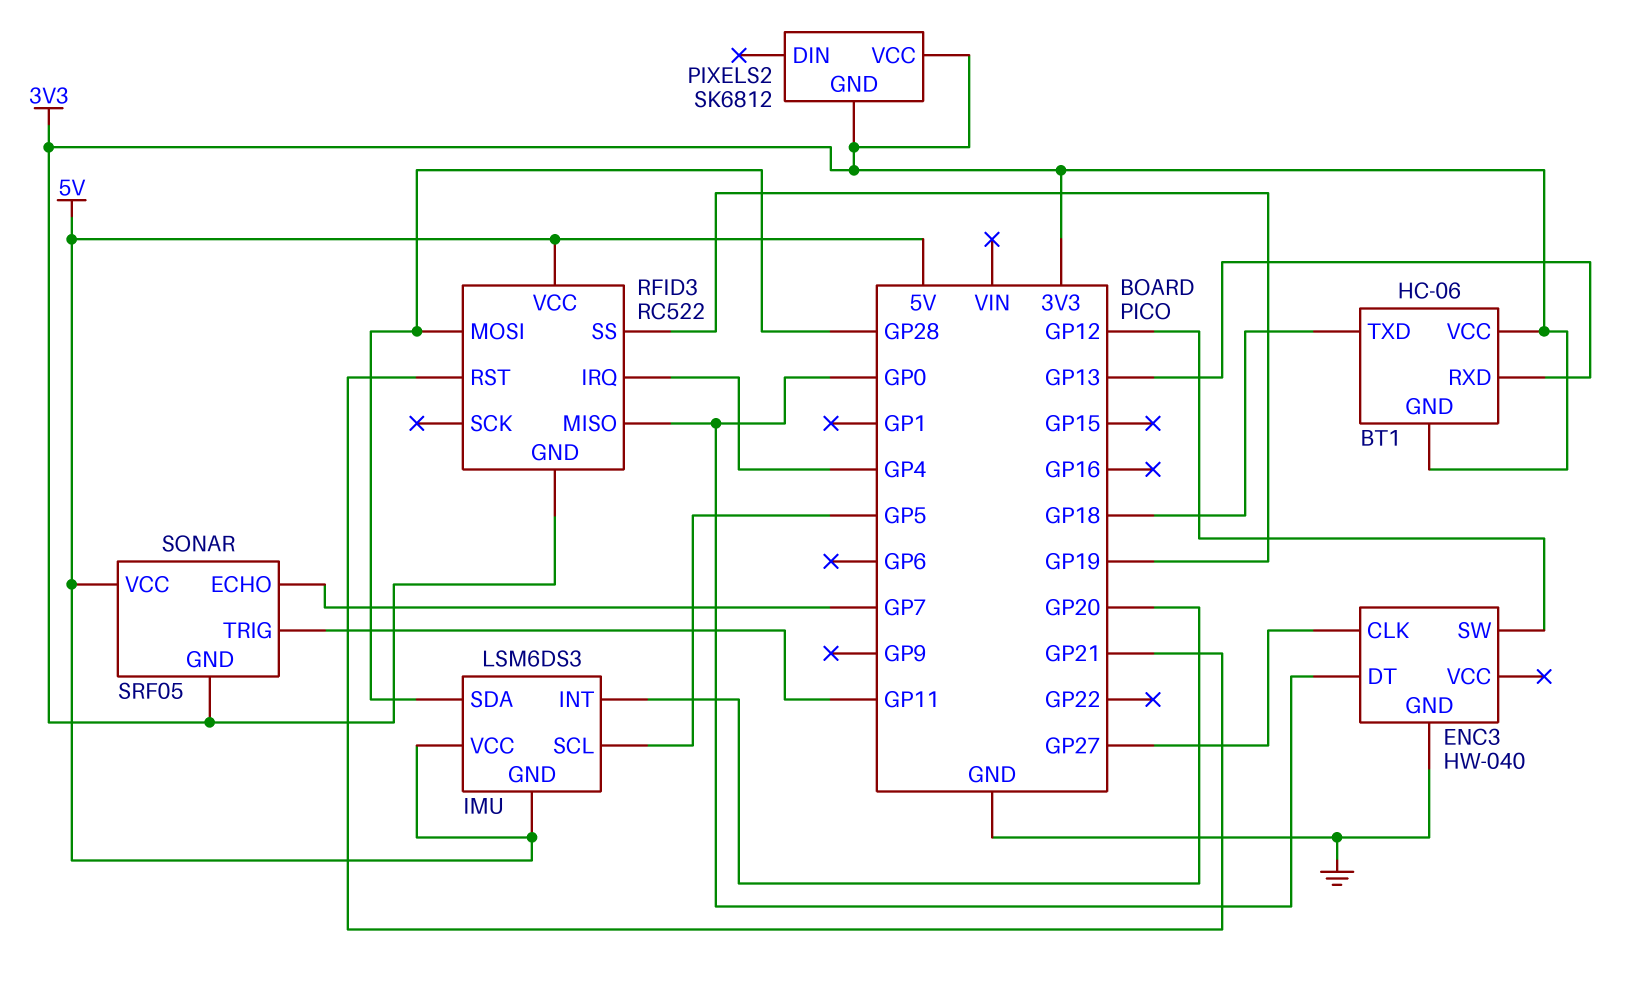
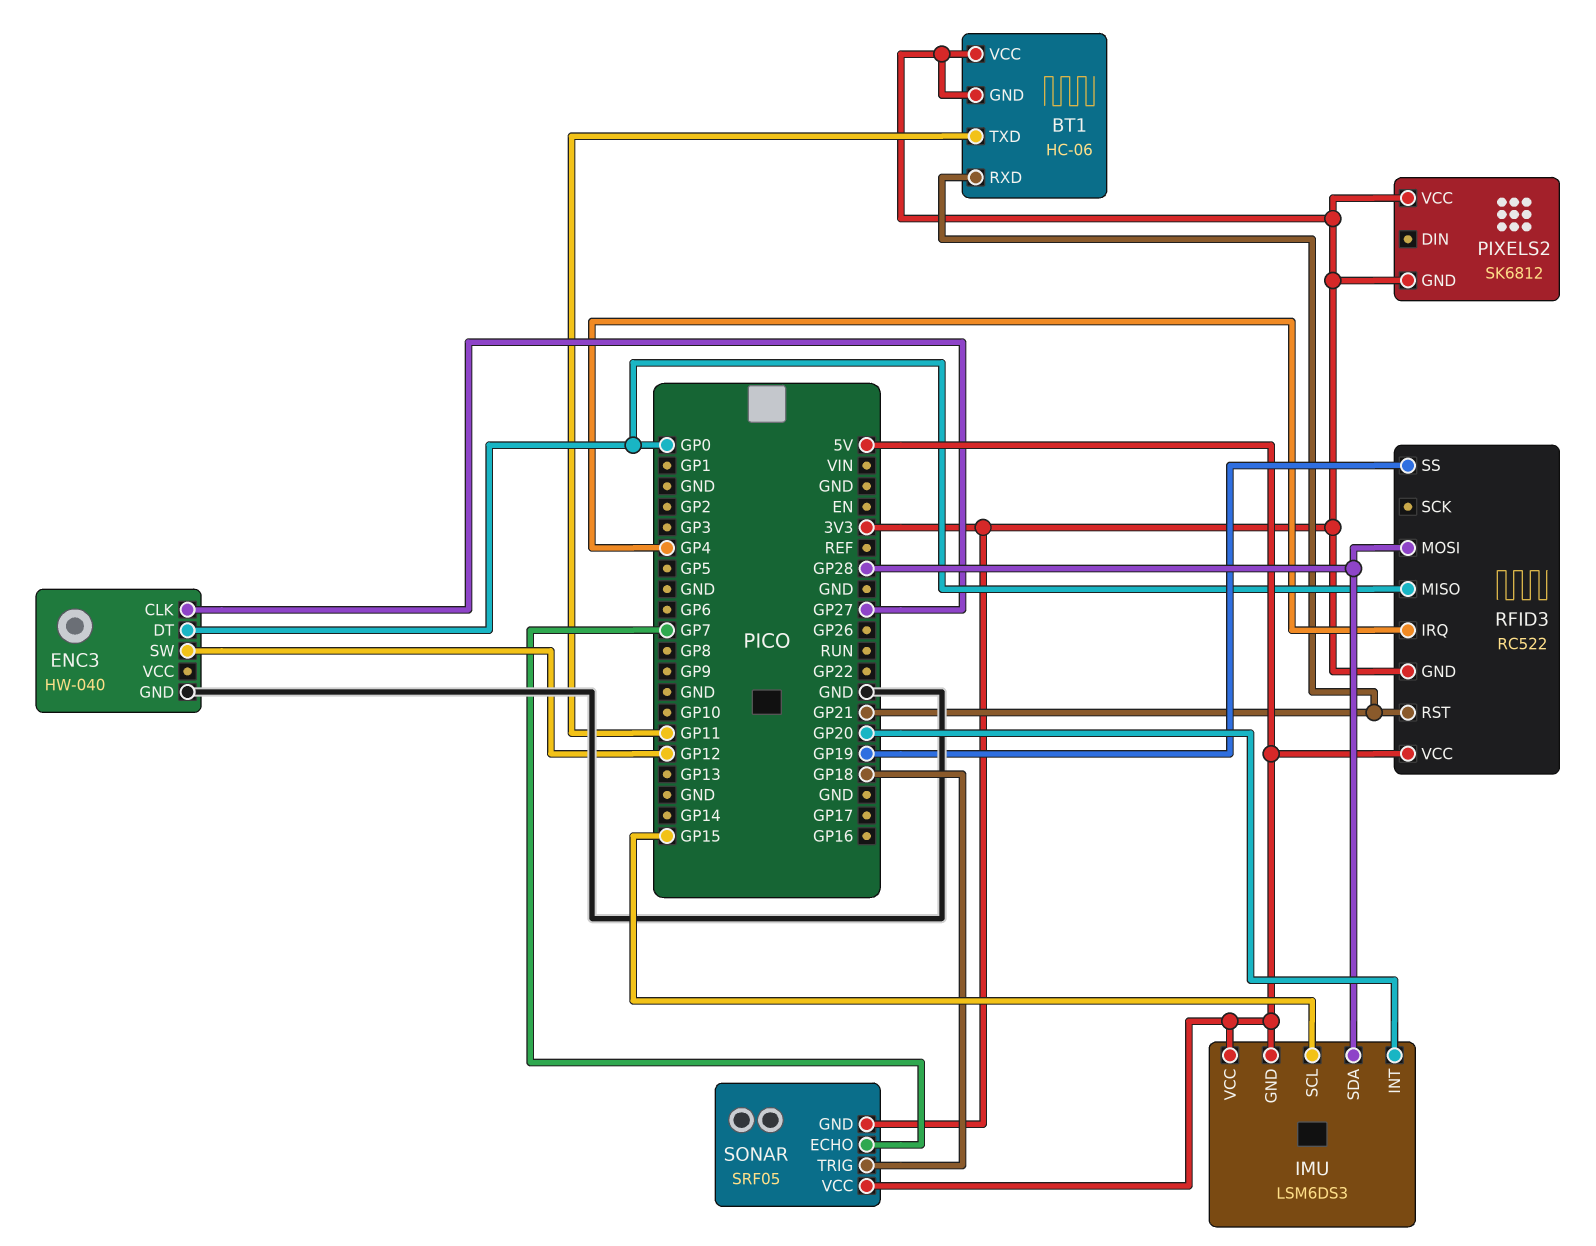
BT1 pin RXD: GP13 -> GP21
BT1 pin TXD: GP18 -> GP11
IMU pin SCL: GP5 -> GP15
SONAR pin TRIG: GP11 -> GP18

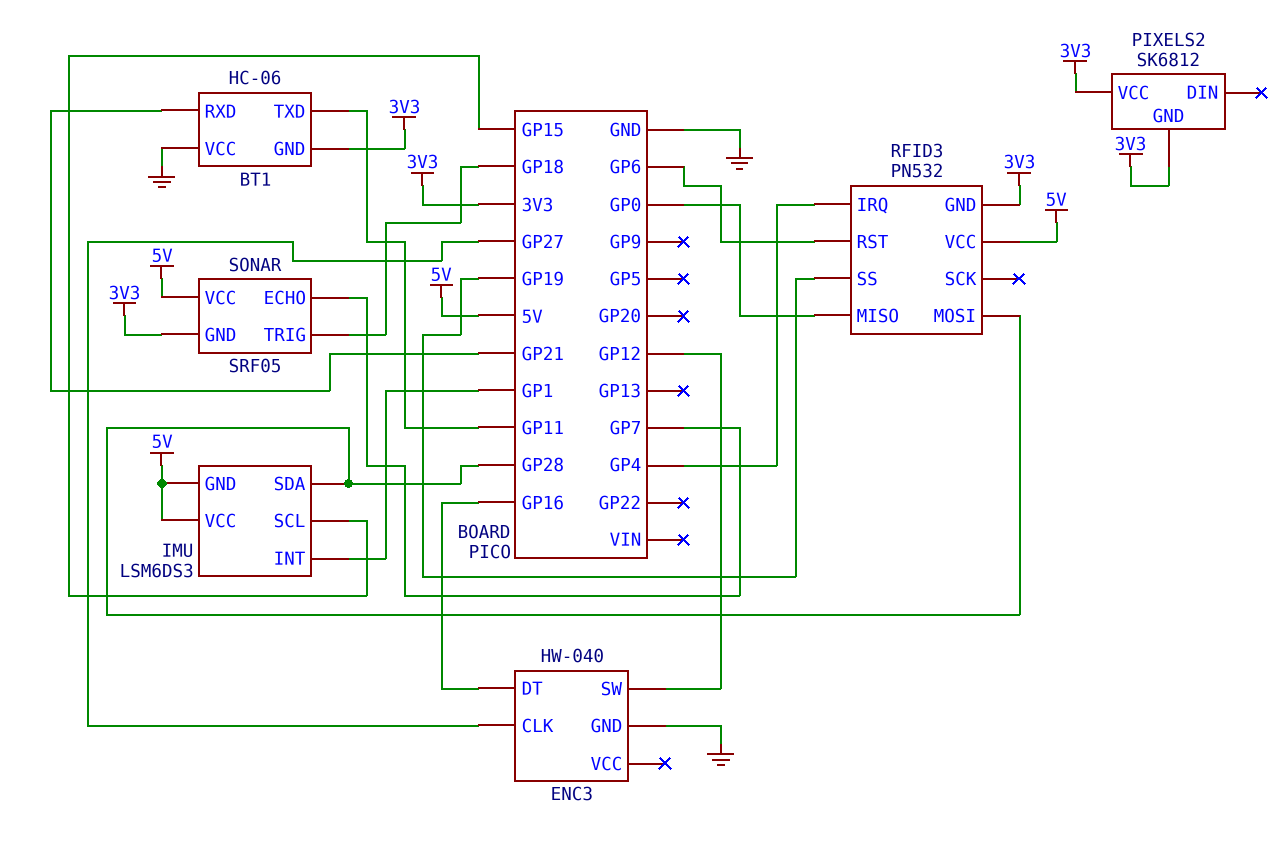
BT1 pin VCC: 3V3 -> GND
ENC3 pin DT: GP0 -> GP16
IMU pin INT: GP20 -> GP1
RFID3: RC522 -> PN532
RFID3 pin RST: GP21 -> GP6

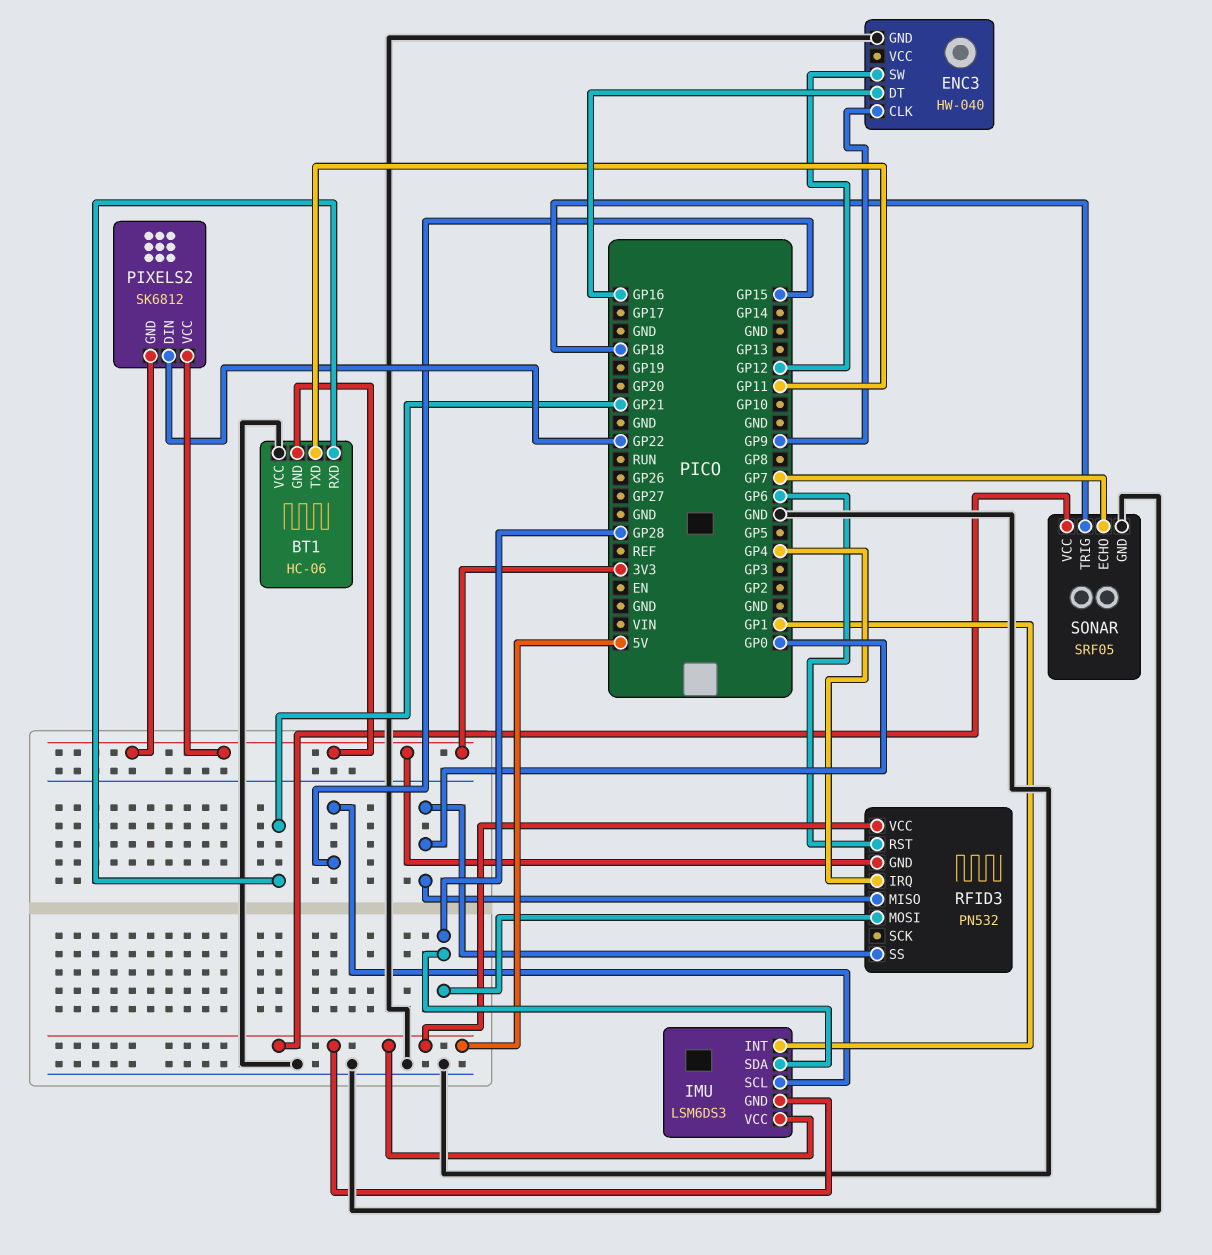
ENC3 pin CLK: GP27 -> GP9
PIXELS2 pin DIN: none -> GP22
RFID3 pin SS: GP19 -> GP0
SONAR pin GND: 3V3 -> GND

